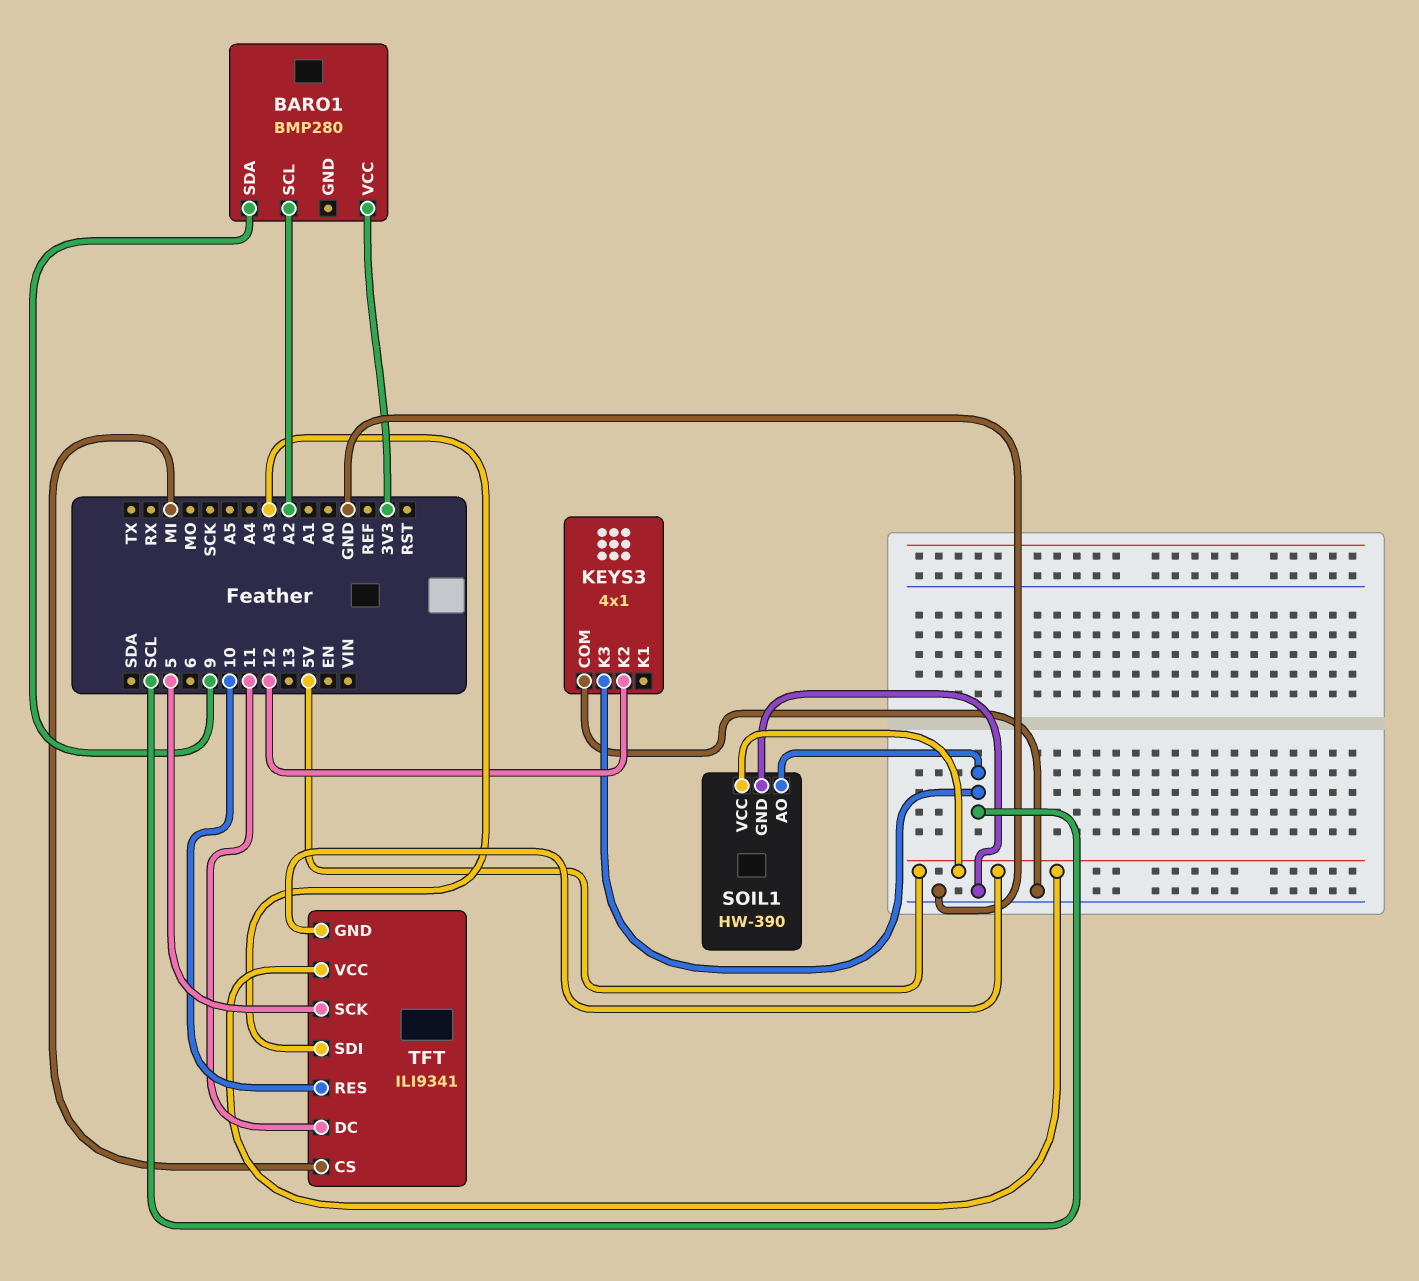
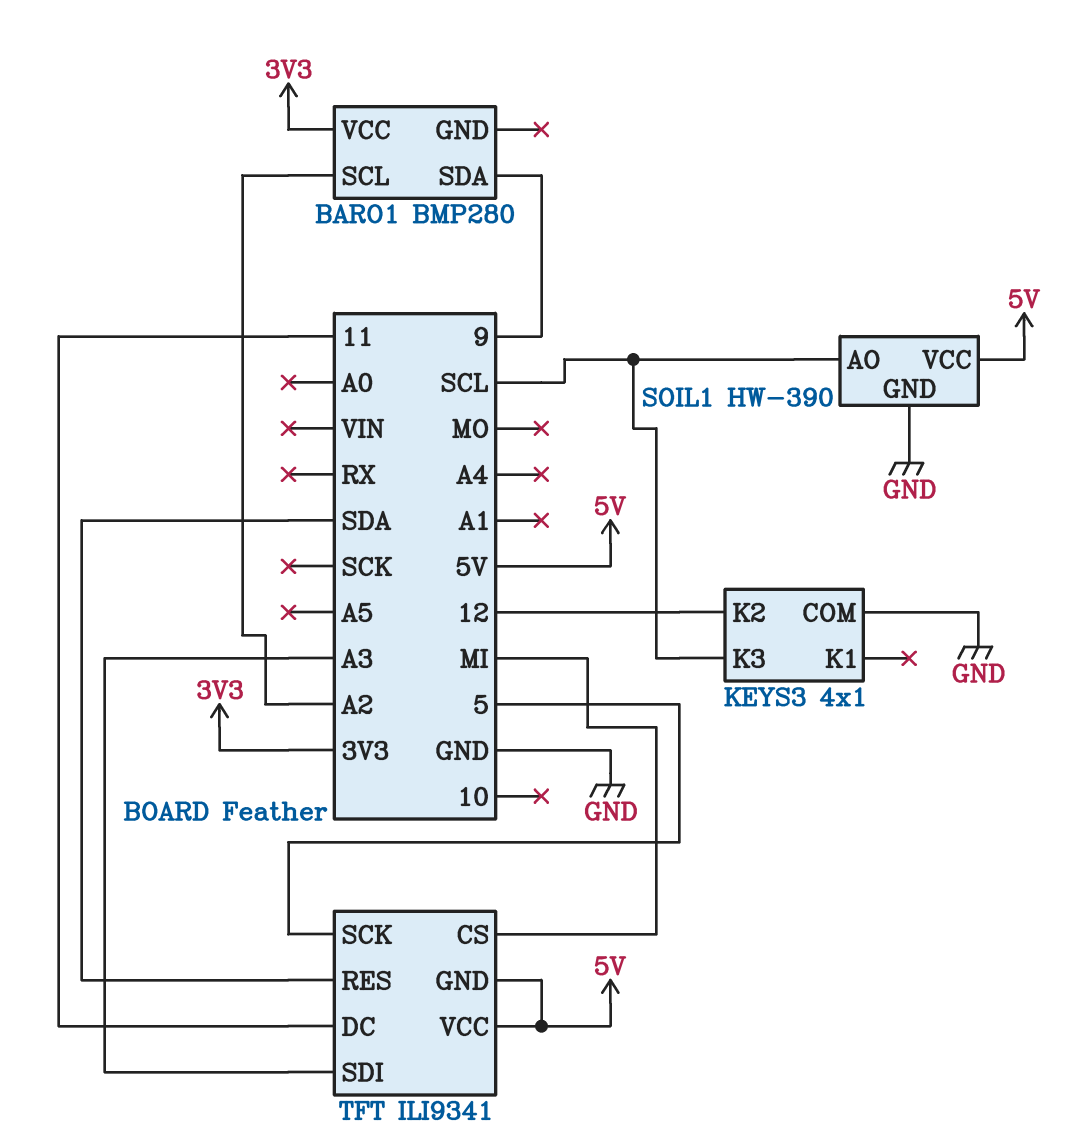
TFT pin RES: 10 -> SDA

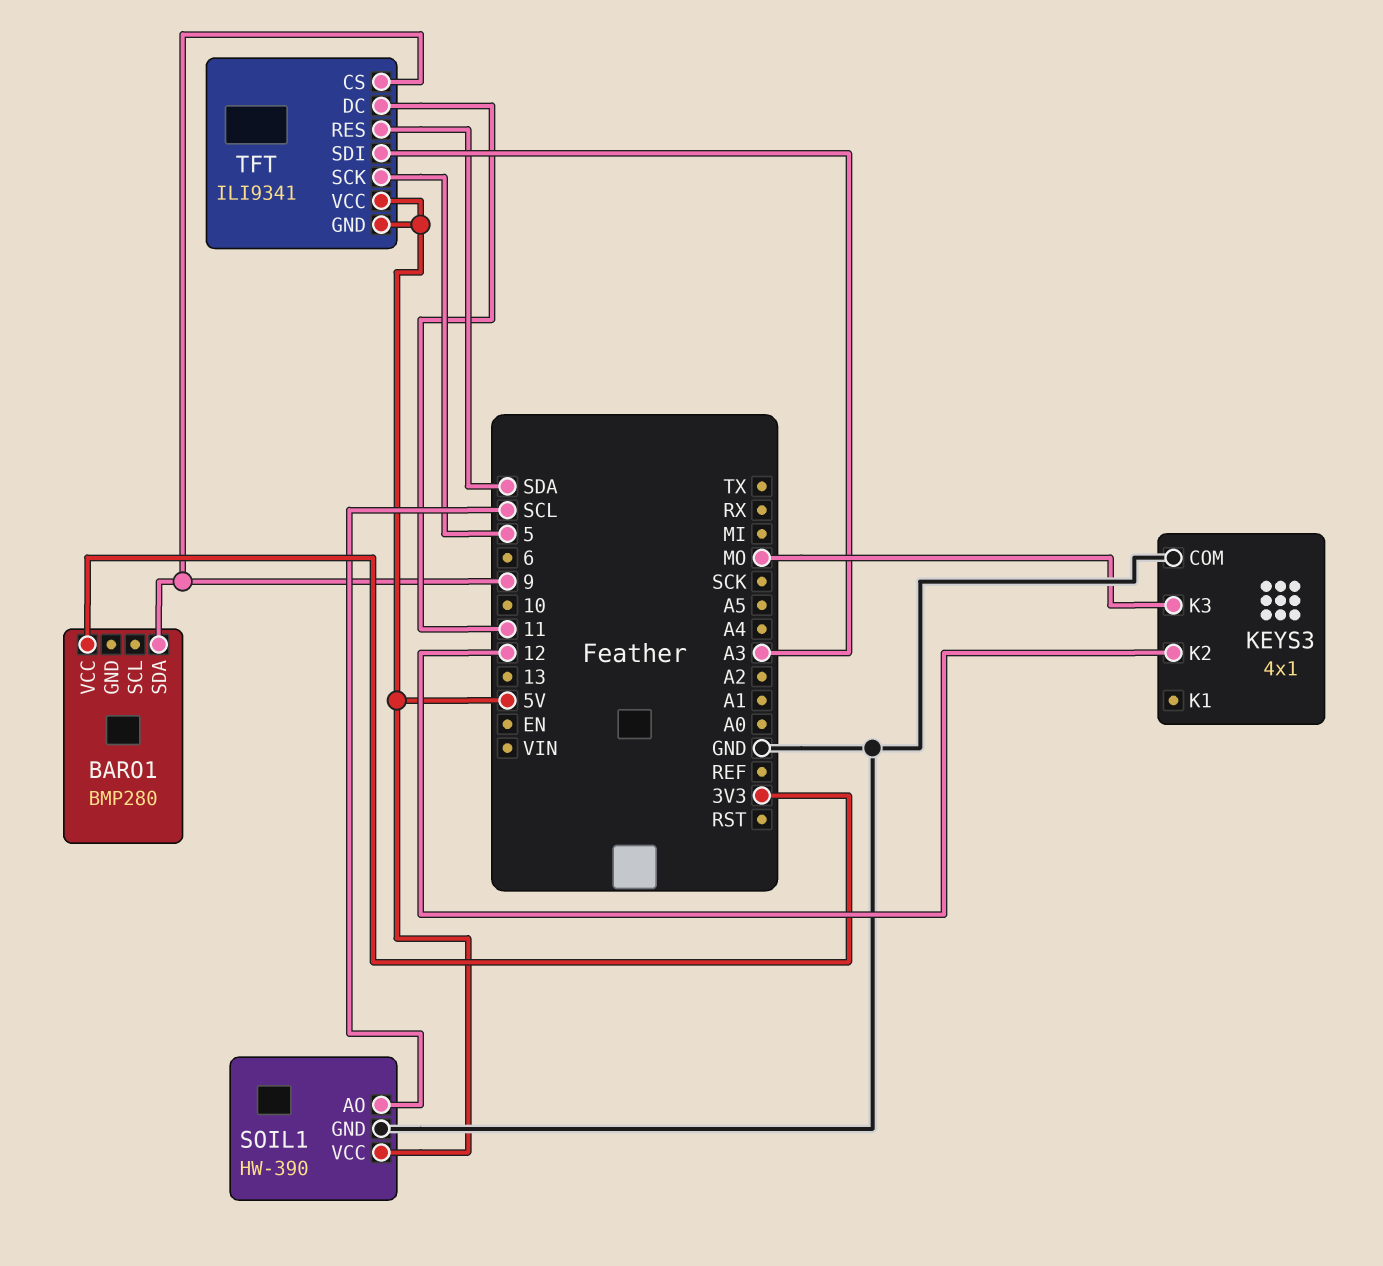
BARO1 pin SCL: A2 -> none
KEYS3 pin K3: SCL -> MO
TFT pin CS: MI -> 9

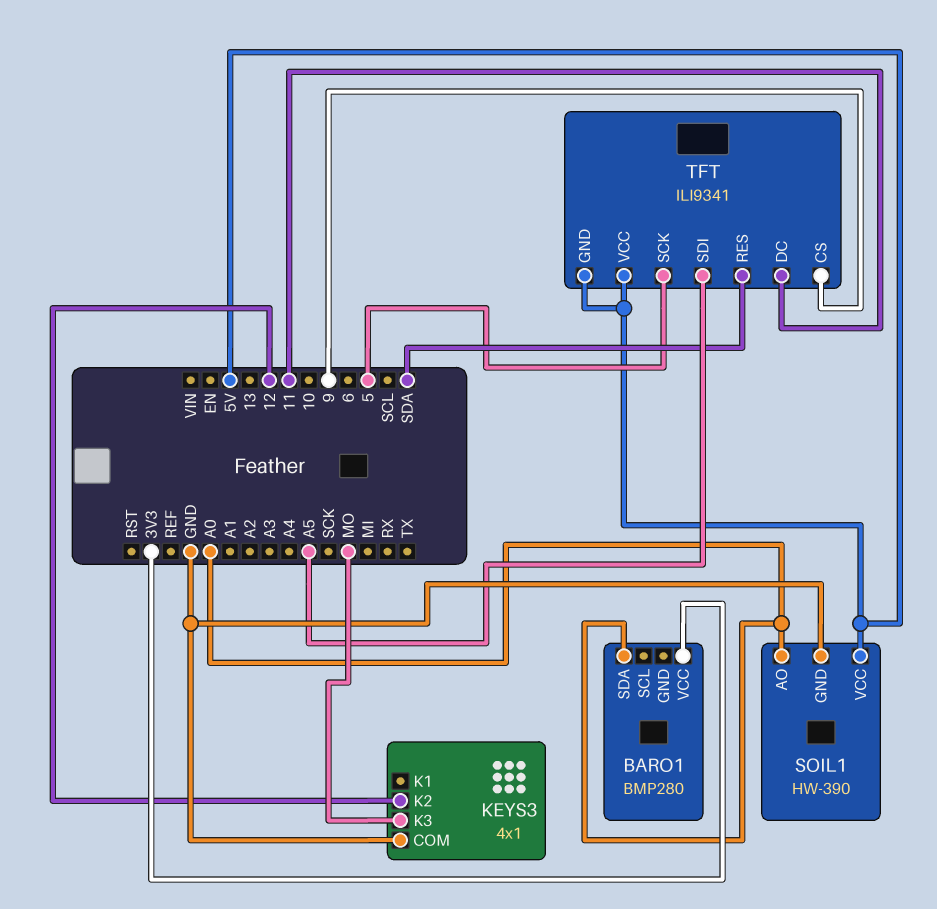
BARO1 pin SDA: 9 -> A0
SOIL1 pin AO: SCL -> A0
TFT pin SDI: A3 -> A5

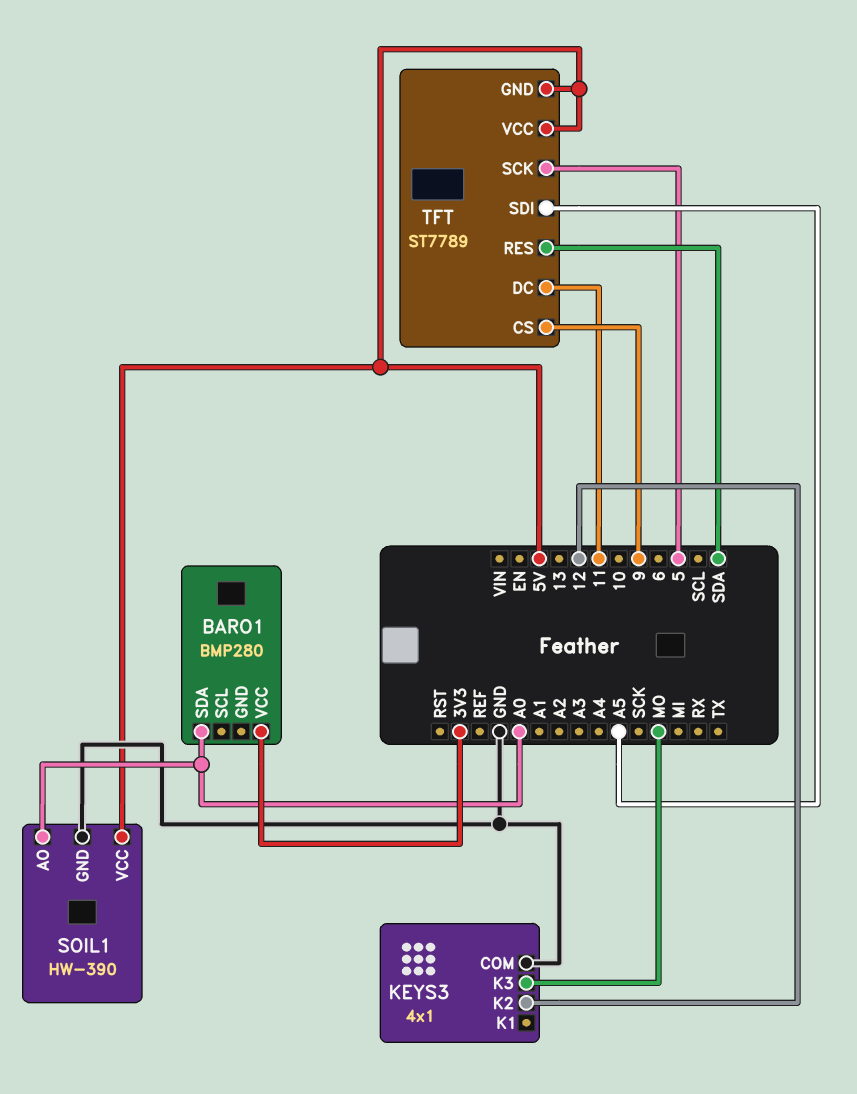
TFT: ILI9341 -> ST7789

